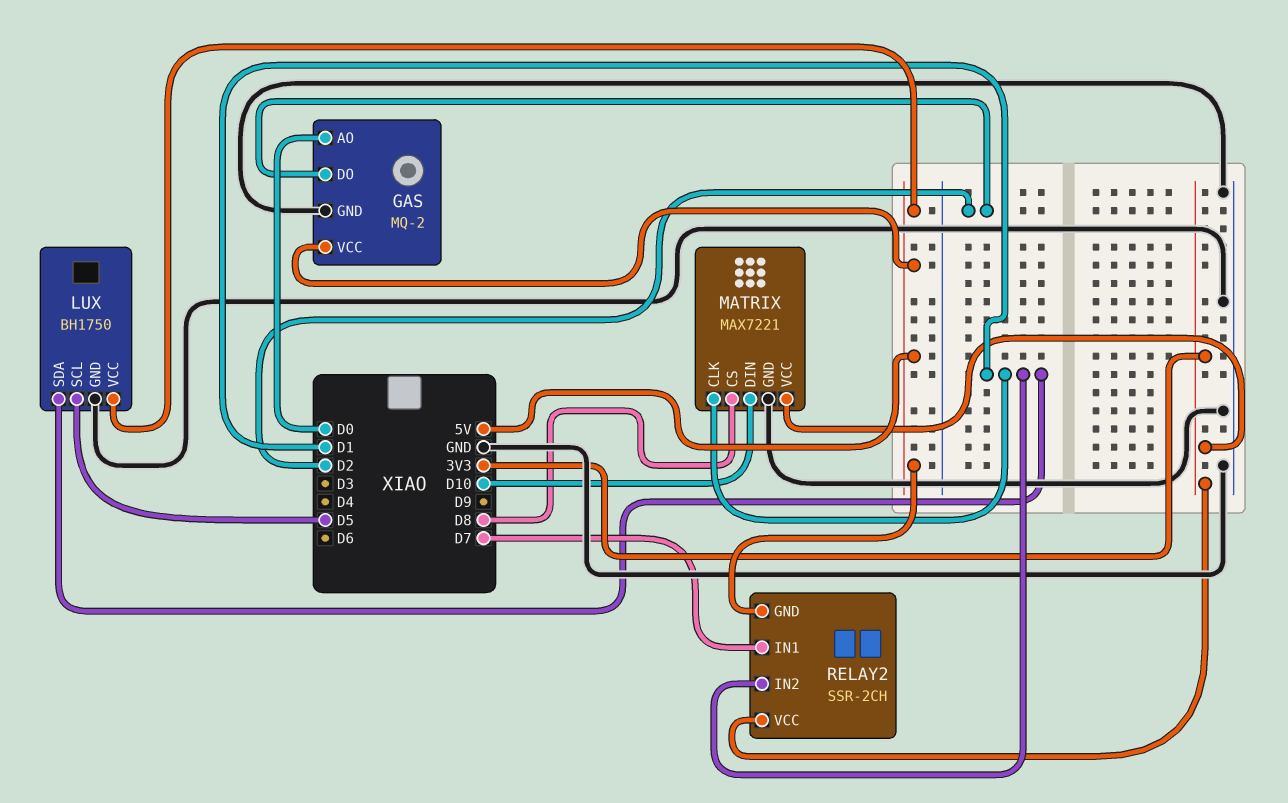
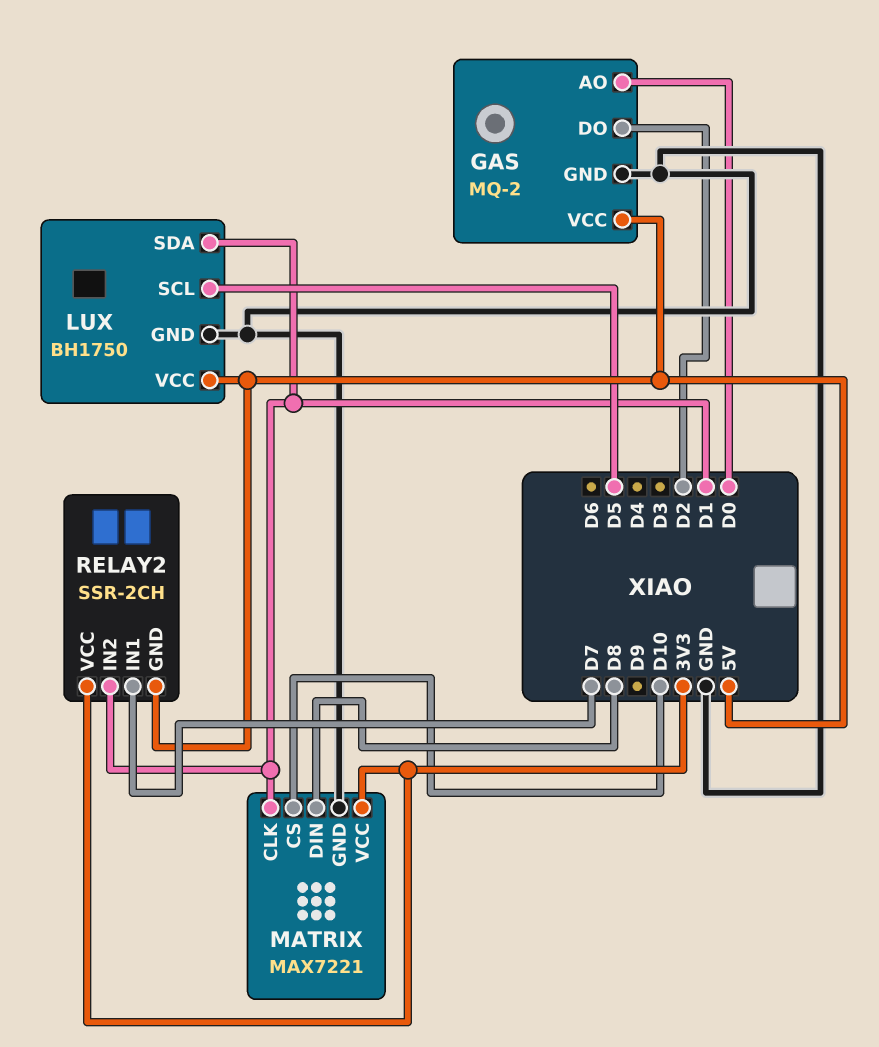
MATRIX pin CS: D8 -> D10
MATRIX pin DIN: D10 -> D8

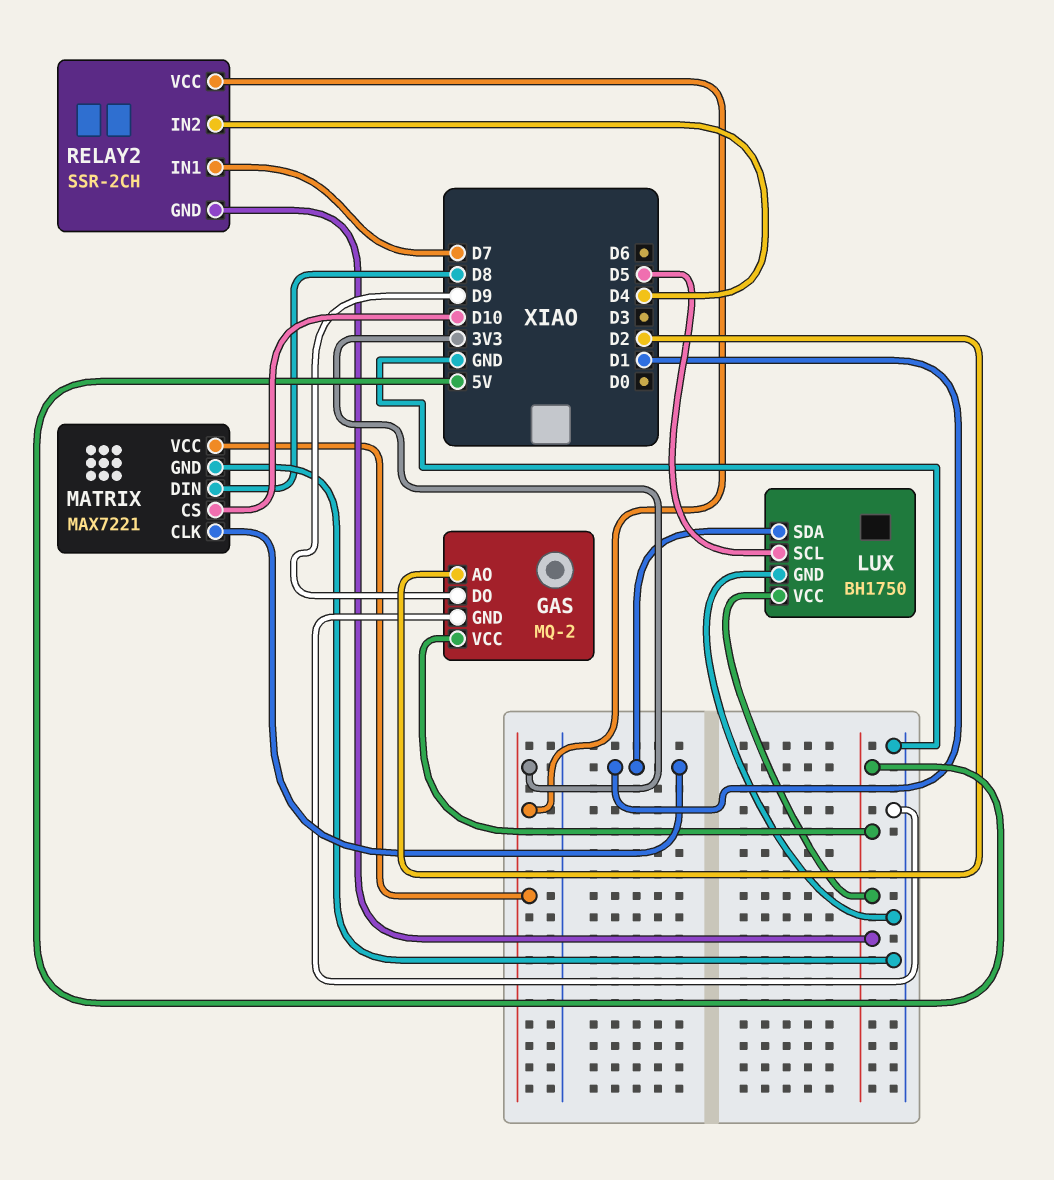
GAS pin AO: D0 -> D2
GAS pin DO: D2 -> D9
RELAY2 pin IN2: D1 -> D4

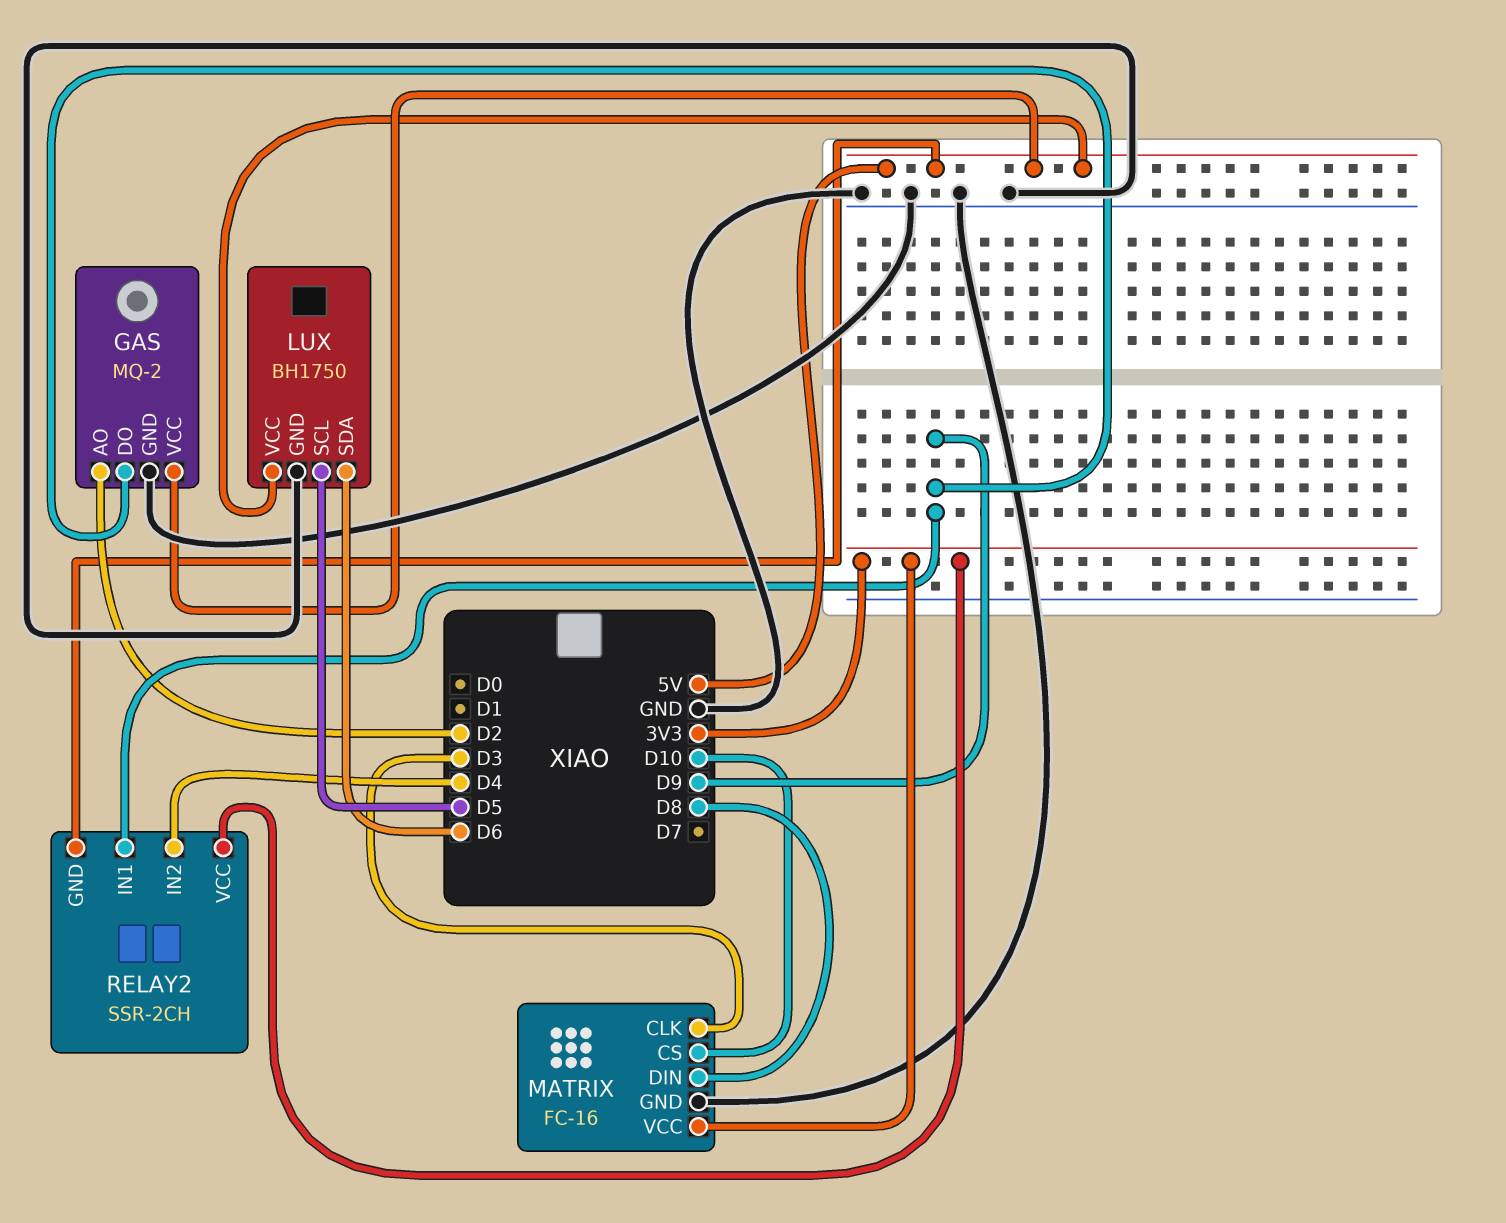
LUX pin SDA: D1 -> D6
MATRIX: MAX7221 -> FC-16
MATRIX pin CLK: D1 -> D3
RELAY2 pin IN1: D7 -> D9

